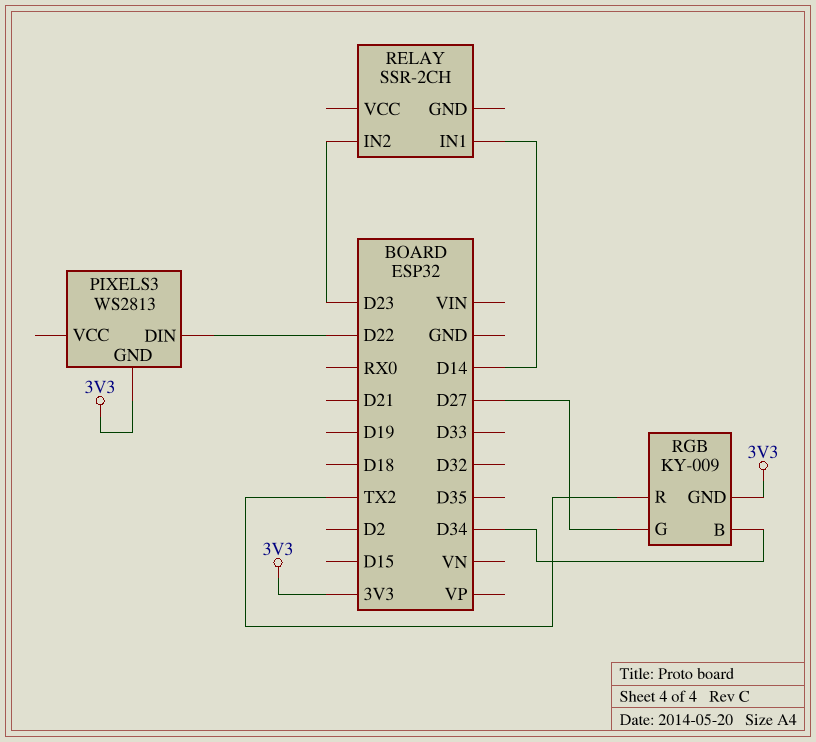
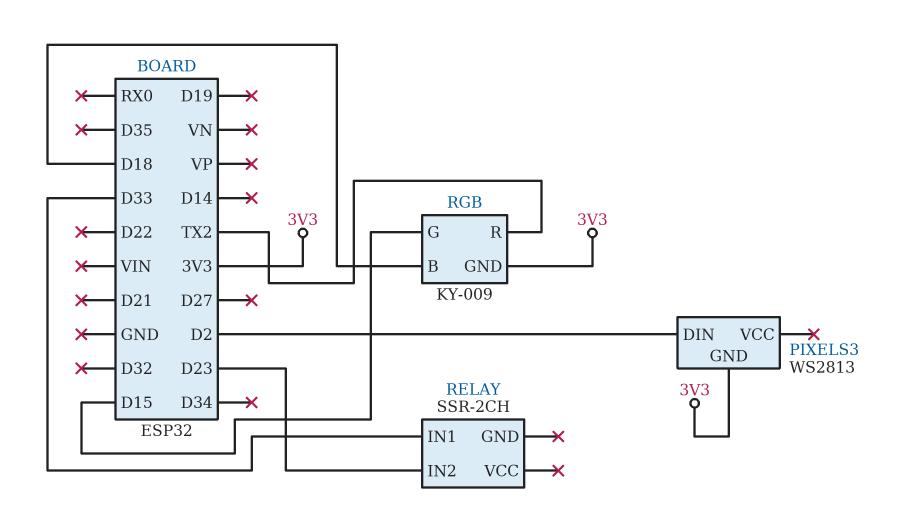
PIXELS3 pin DIN: D22 -> D2
RELAY pin IN1: D14 -> D33
RGB pin B: D34 -> D18
RGB pin G: D27 -> D15

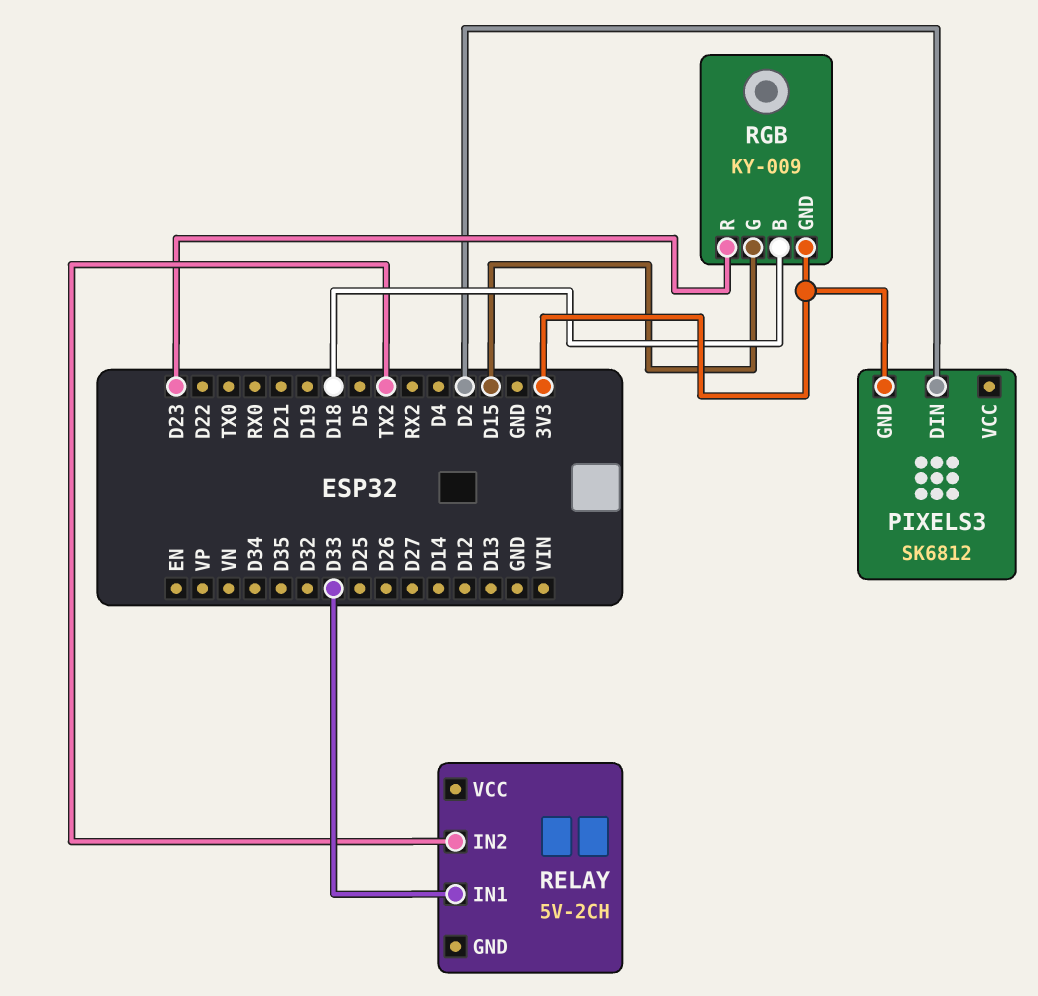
PIXELS3: WS2813 -> SK6812
RELAY: SSR-2CH -> 5V-2CH
RELAY pin IN2: D23 -> TX2
RGB pin R: TX2 -> D23

